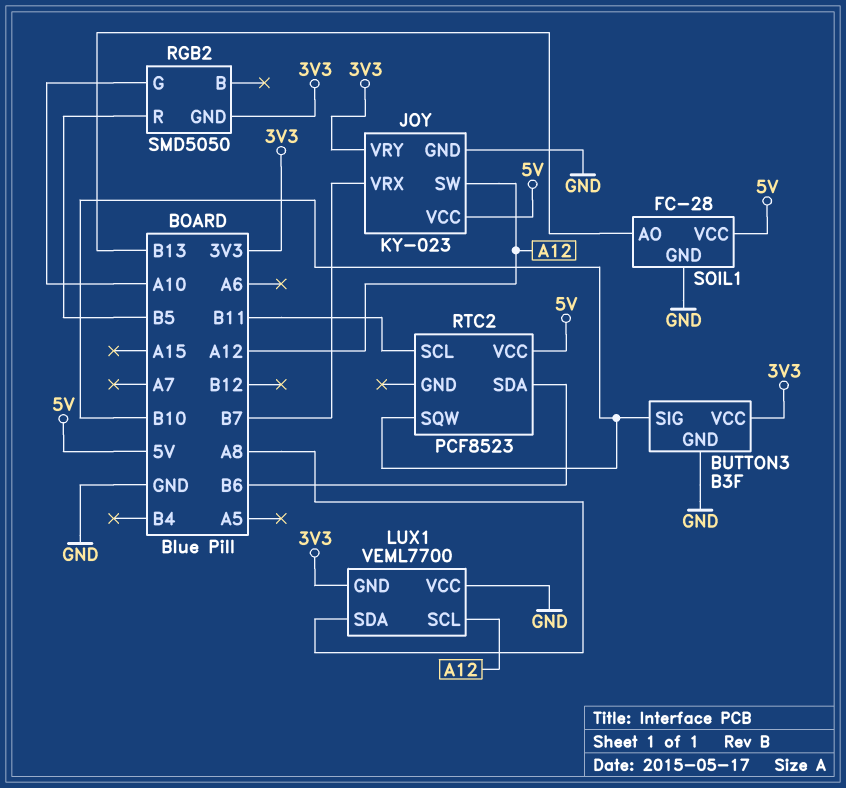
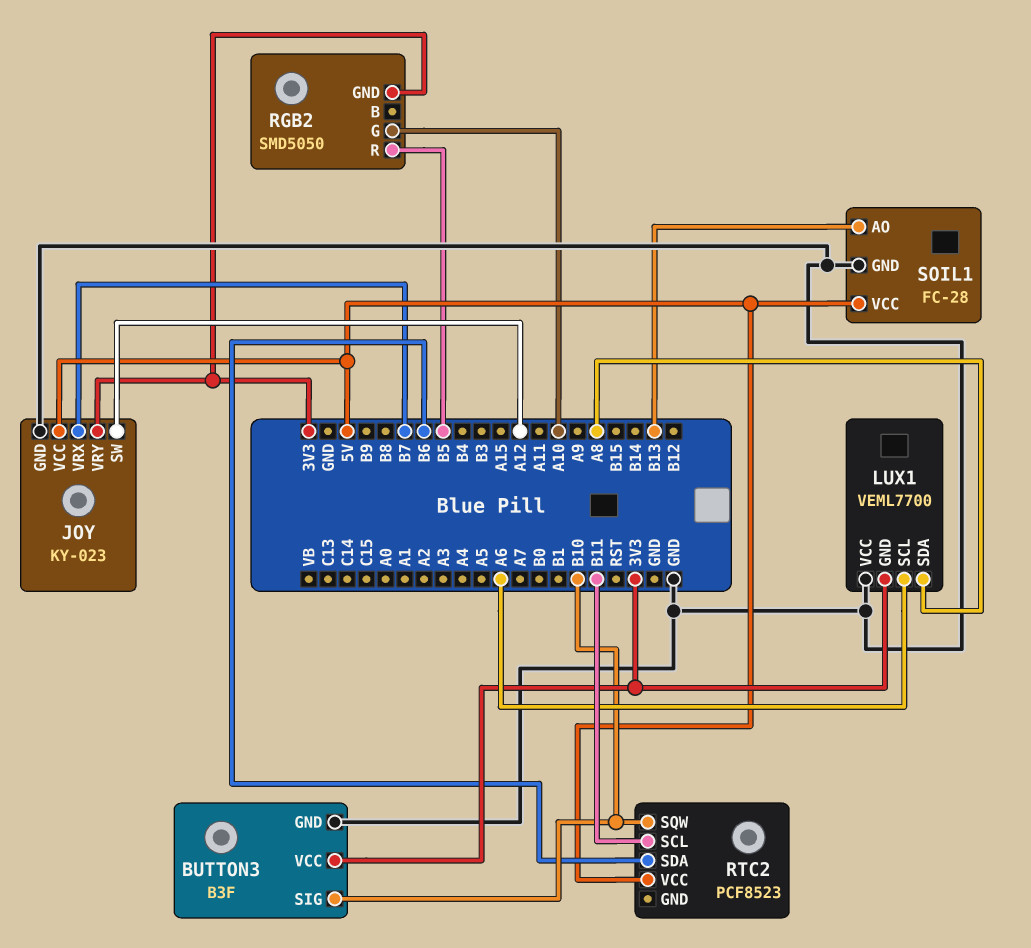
LUX1 pin SCL: A12 -> A6

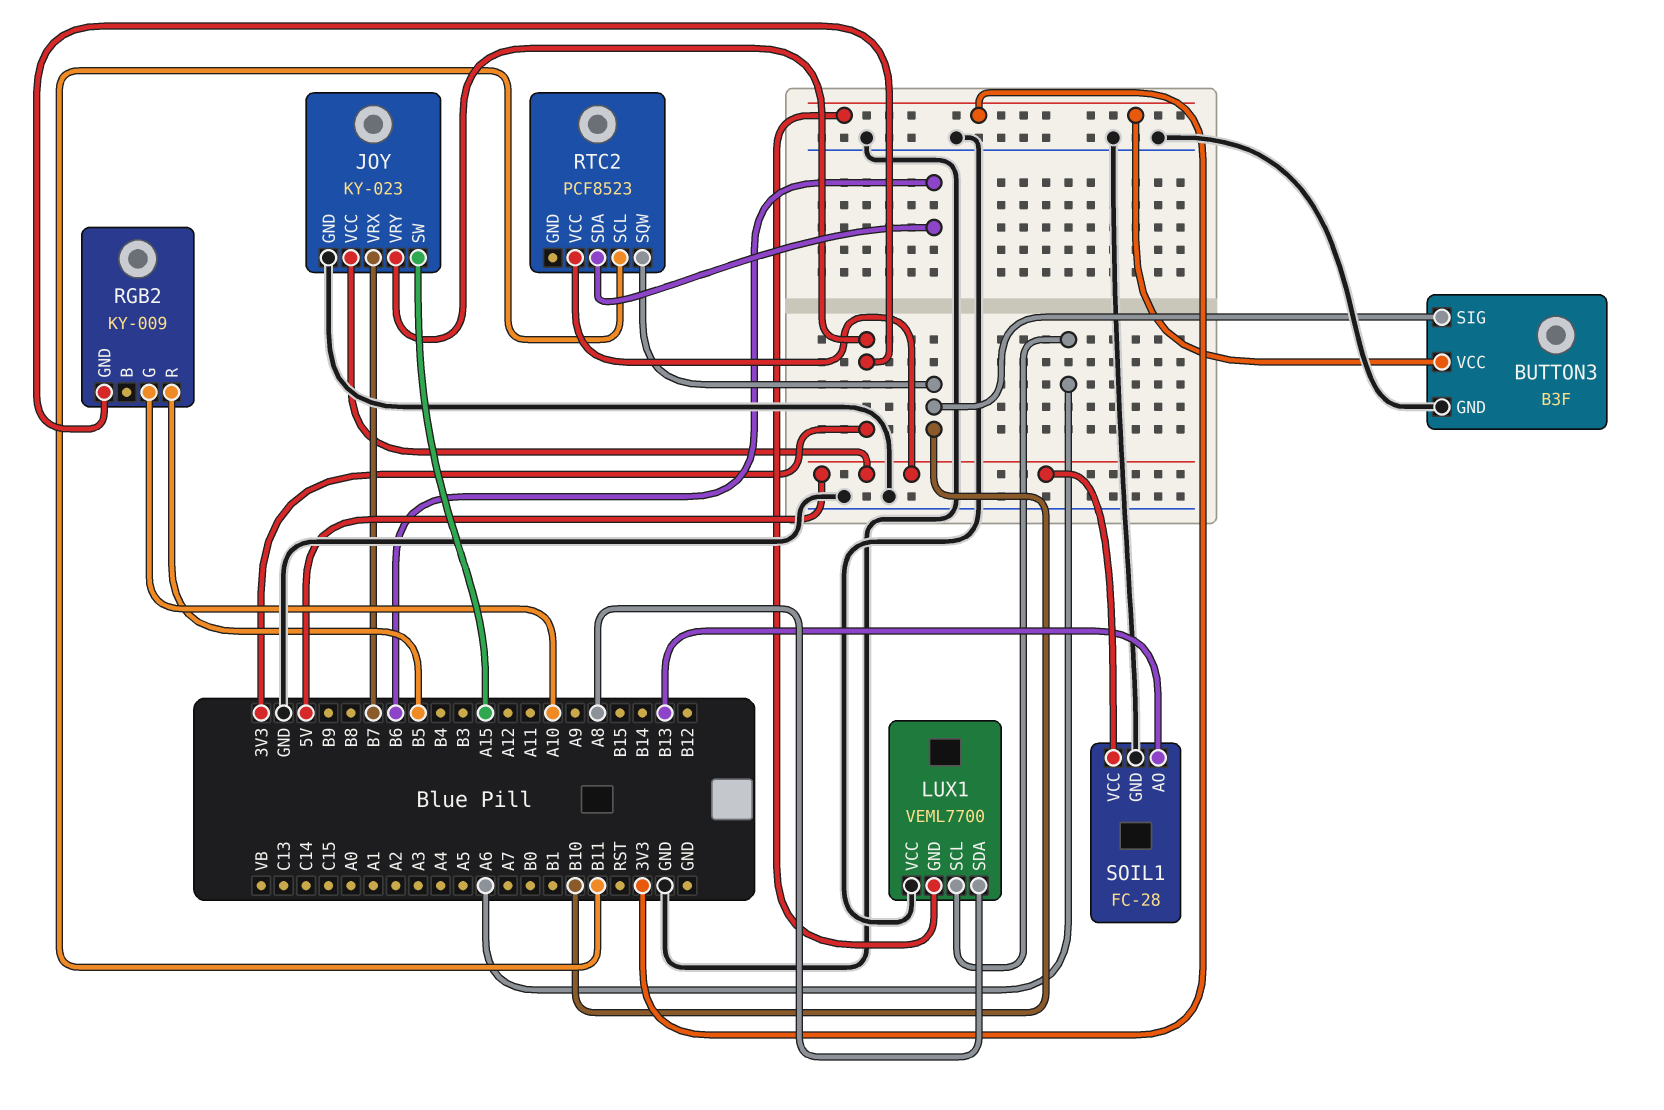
JOY pin SW: A12 -> A15
RGB2: SMD5050 -> KY-009

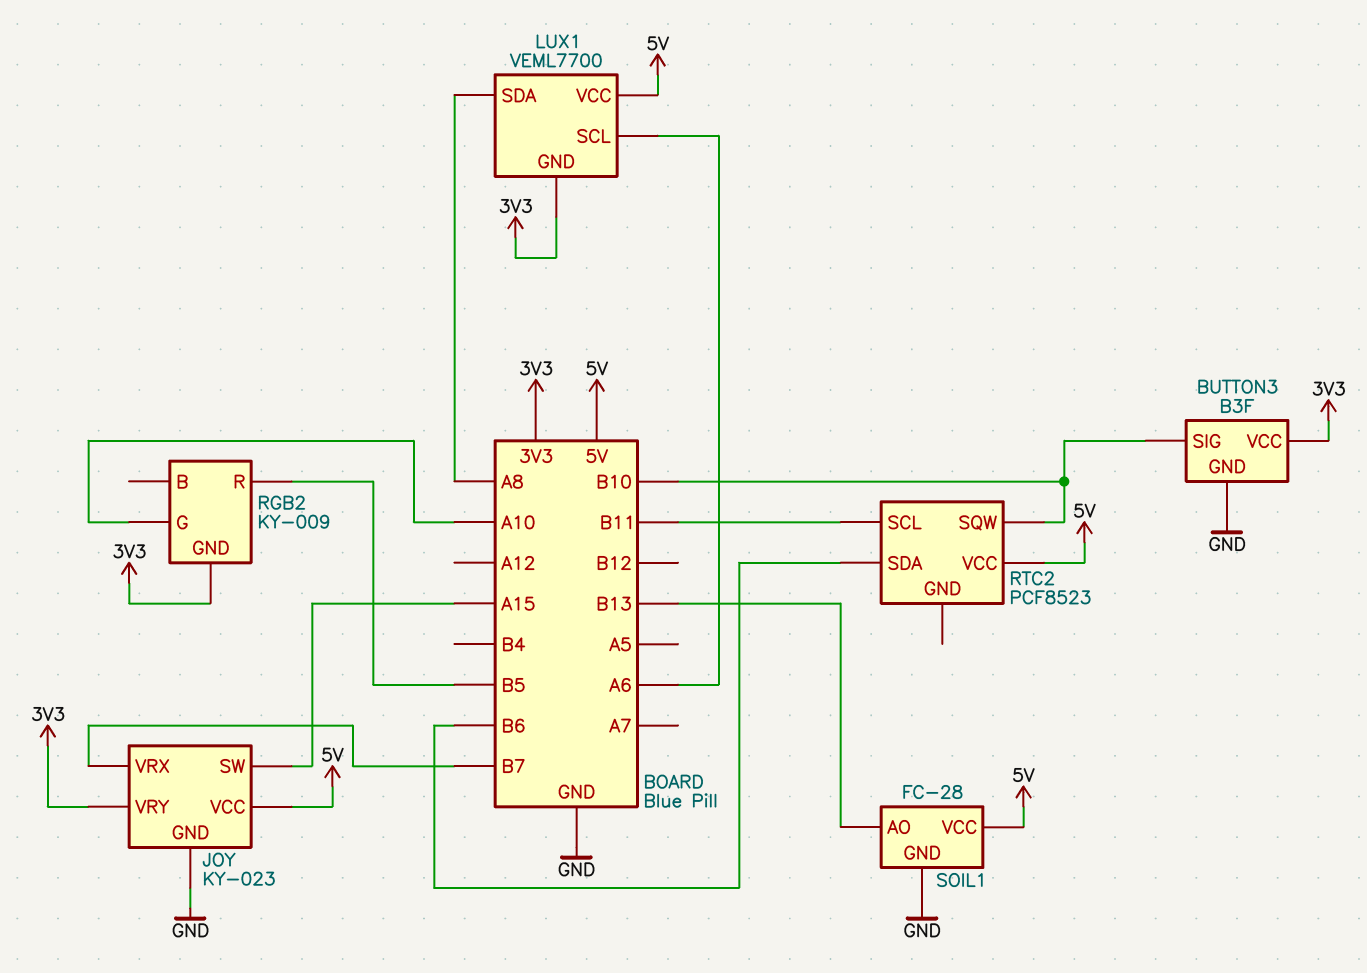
LUX1 pin VCC: GND -> 5V

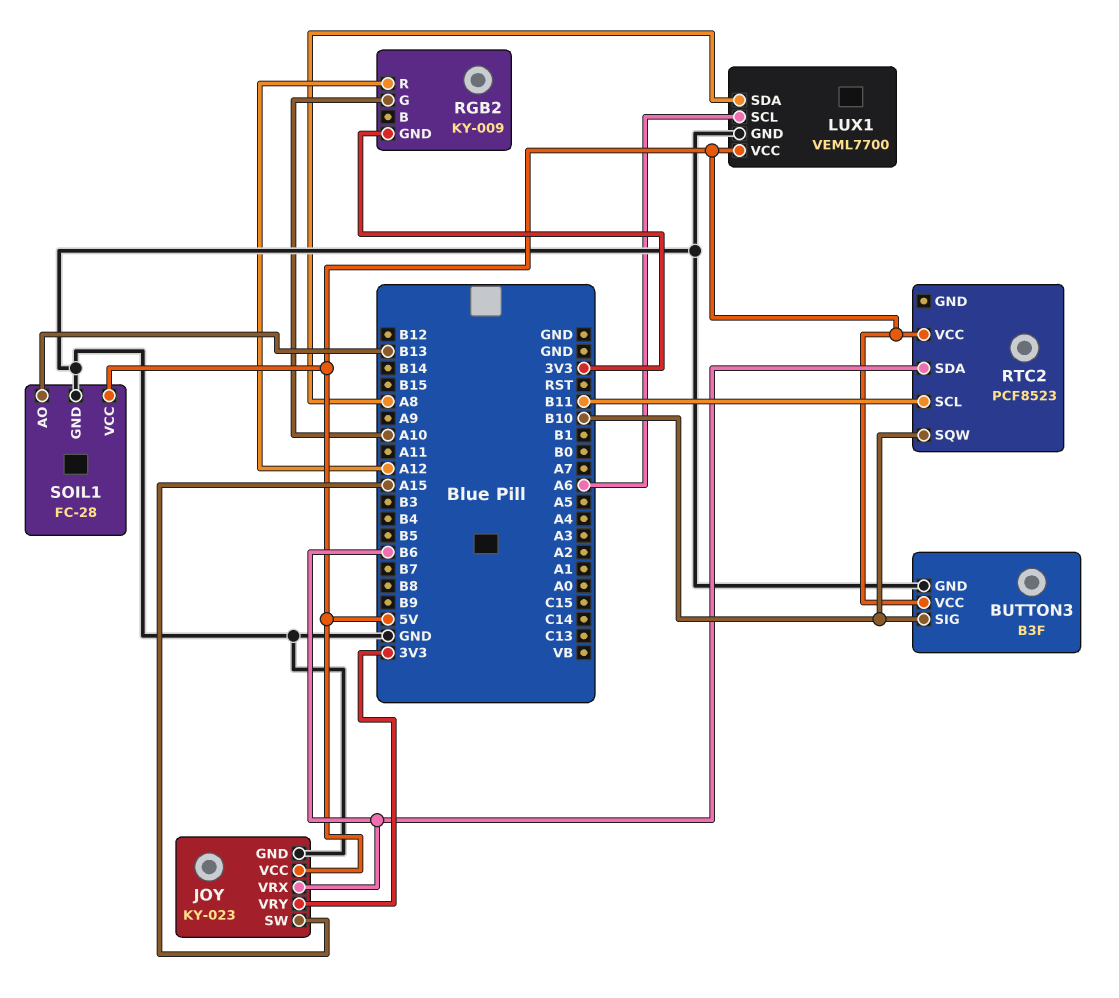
BUTTON3 pin VCC: 3V3 -> 5V
JOY pin VRX: B7 -> B6
LUX1 pin GND: 3V3 -> GND
RGB2 pin R: B5 -> A12

